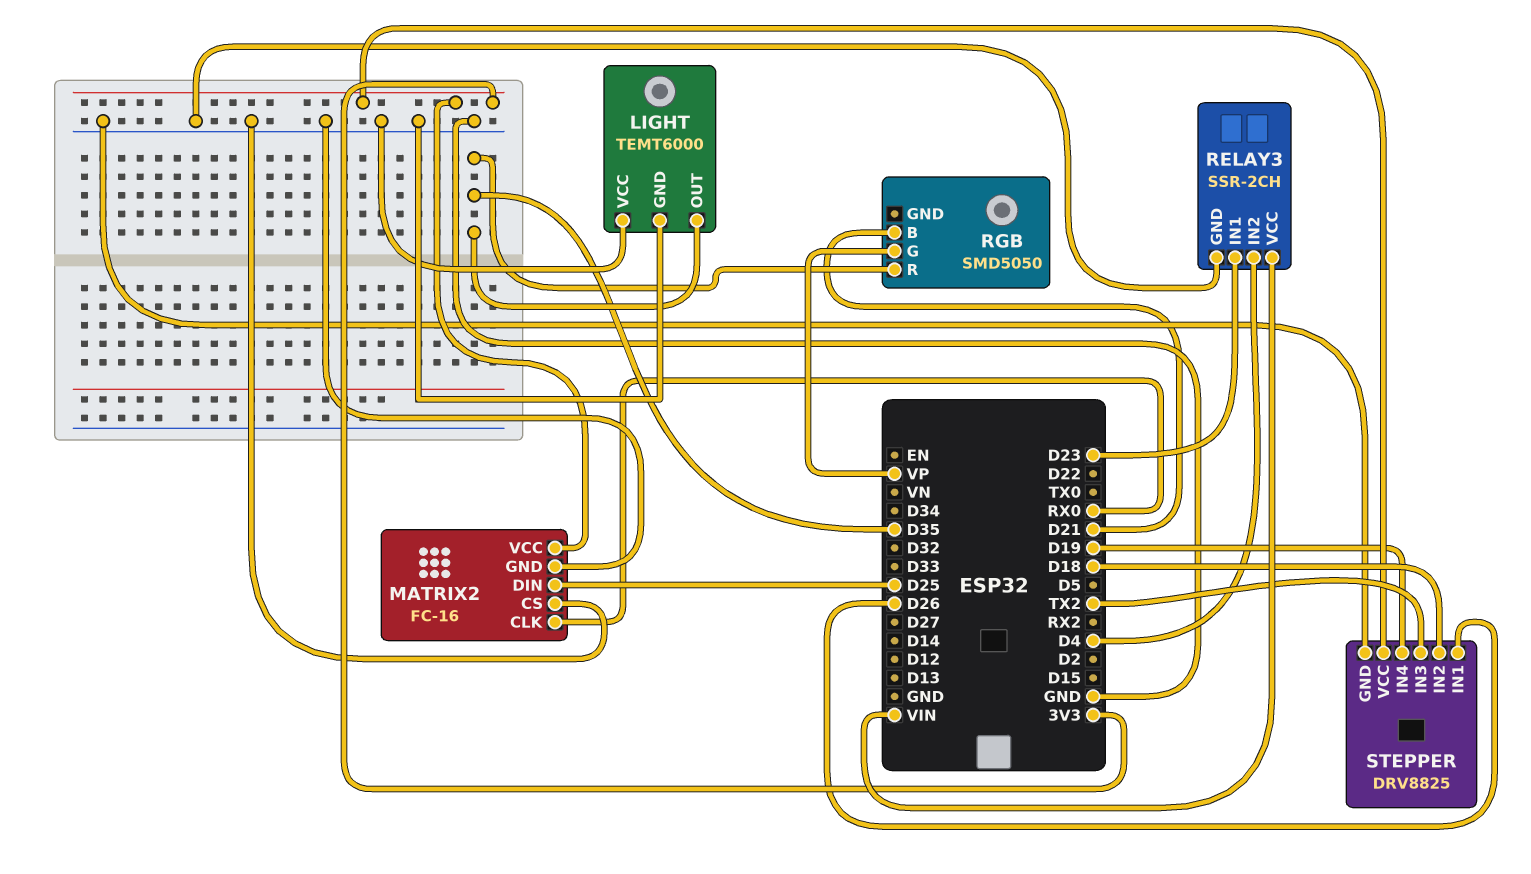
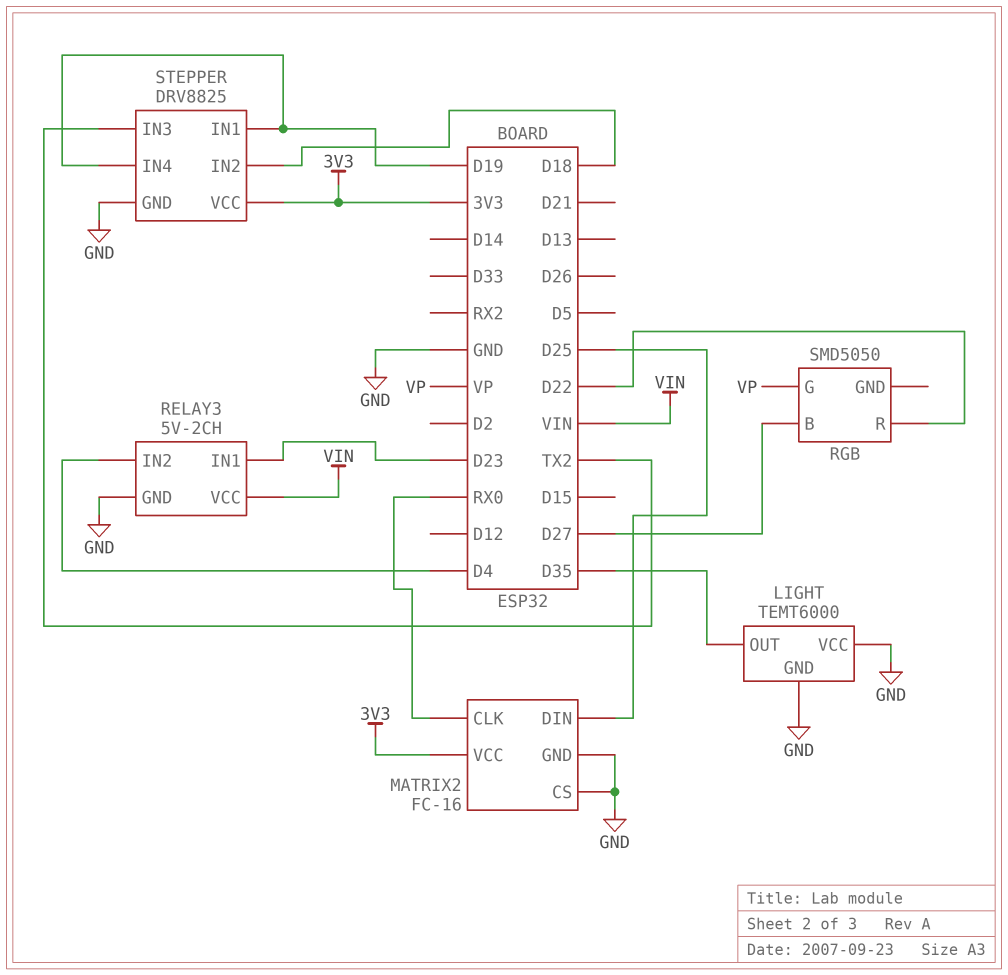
RELAY3: SSR-2CH -> 5V-2CH
RGB pin B: D21 -> D27
RGB pin R: D35 -> D22
STEPPER pin IN1: D26 -> D19

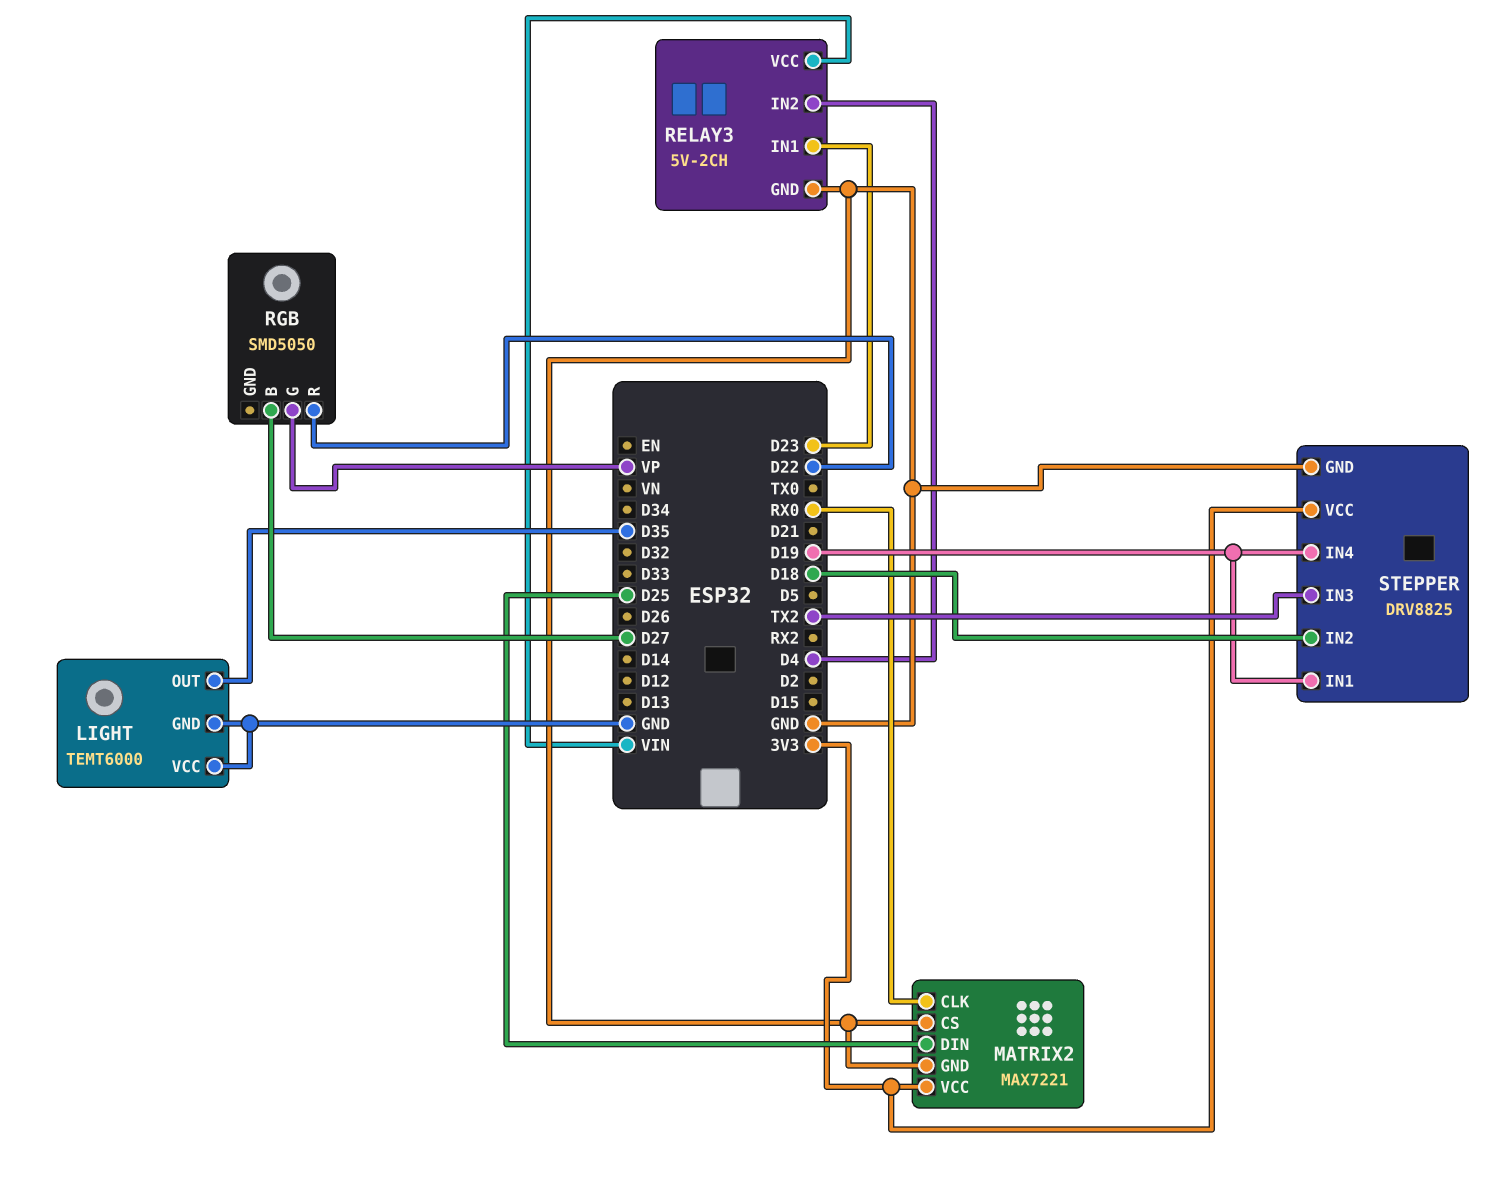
MATRIX2: FC-16 -> MAX7221

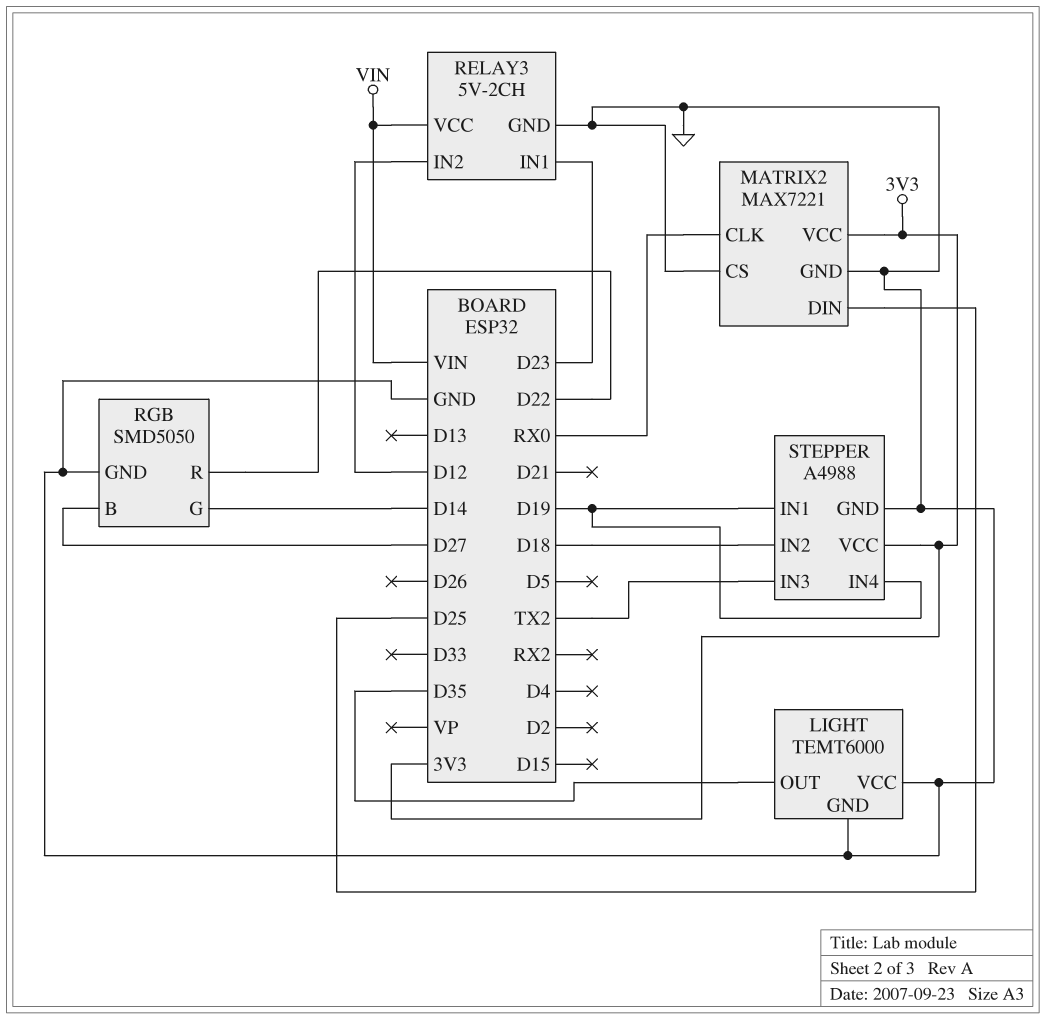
RELAY3 pin IN2: D4 -> D12
RGB pin G: VP -> D14
RGB pin GND: none -> GND
STEPPER: DRV8825 -> A4988

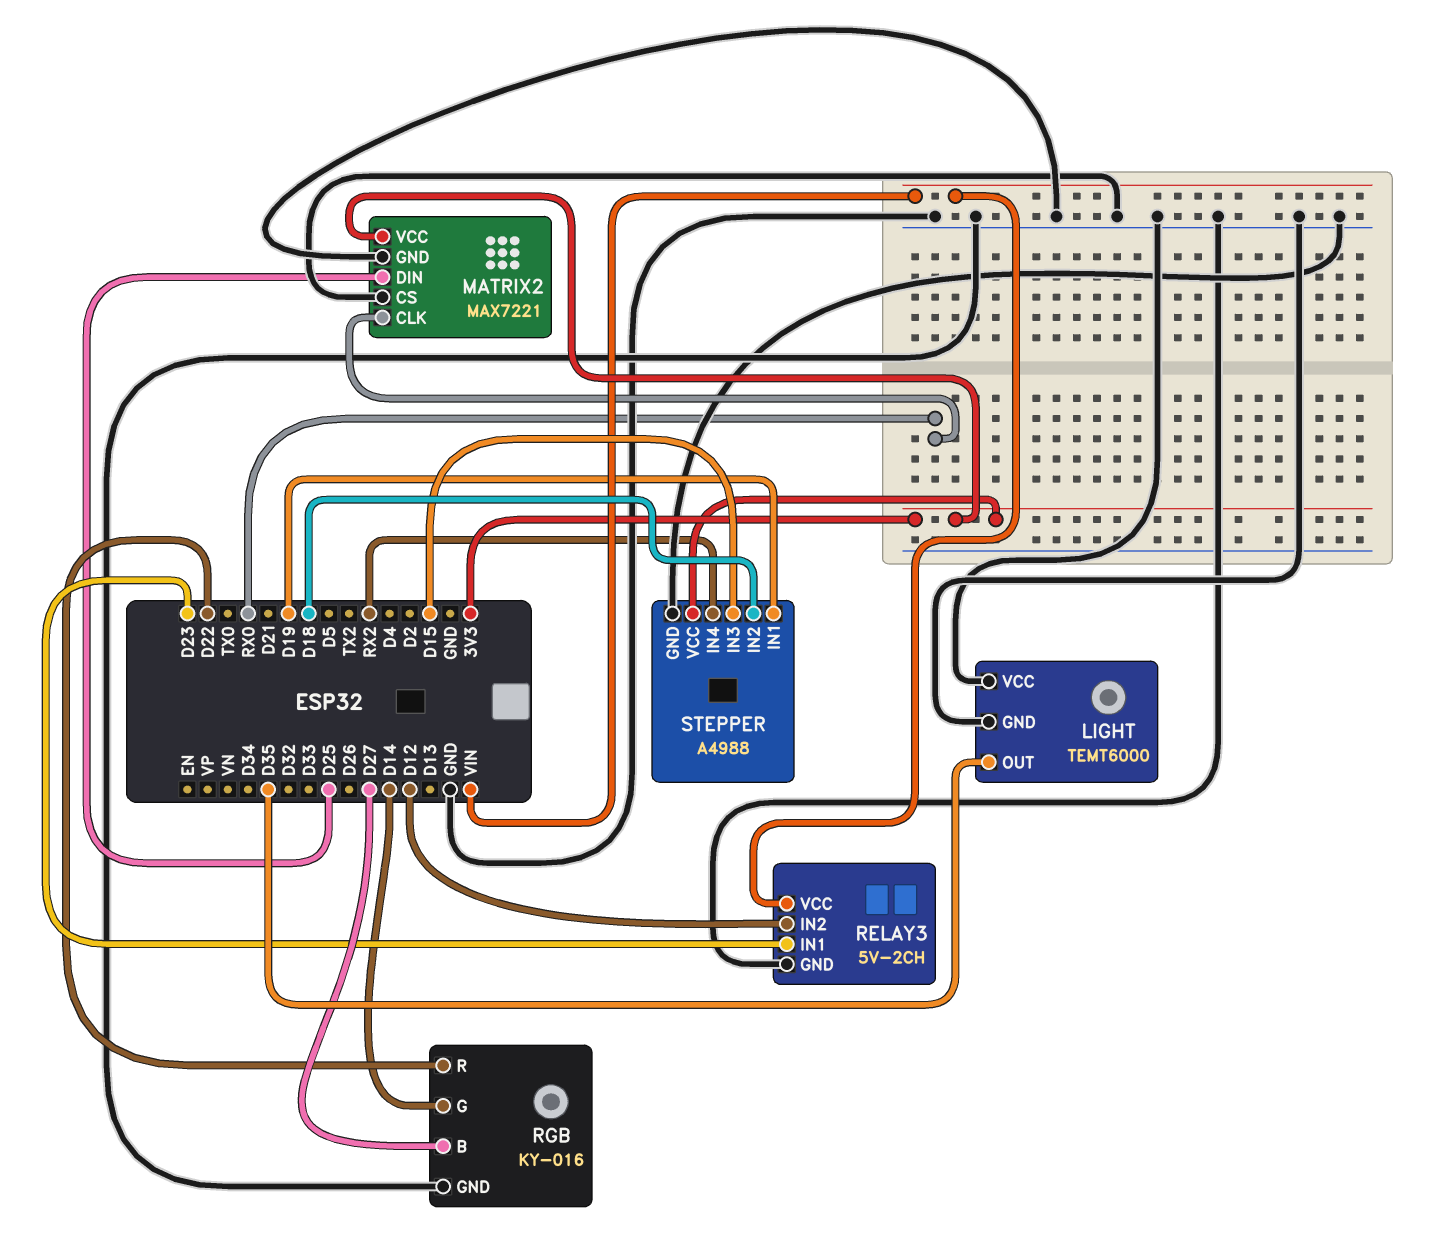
RGB: SMD5050 -> KY-016
STEPPER pin IN3: TX2 -> D15
STEPPER pin IN4: D19 -> RX2

